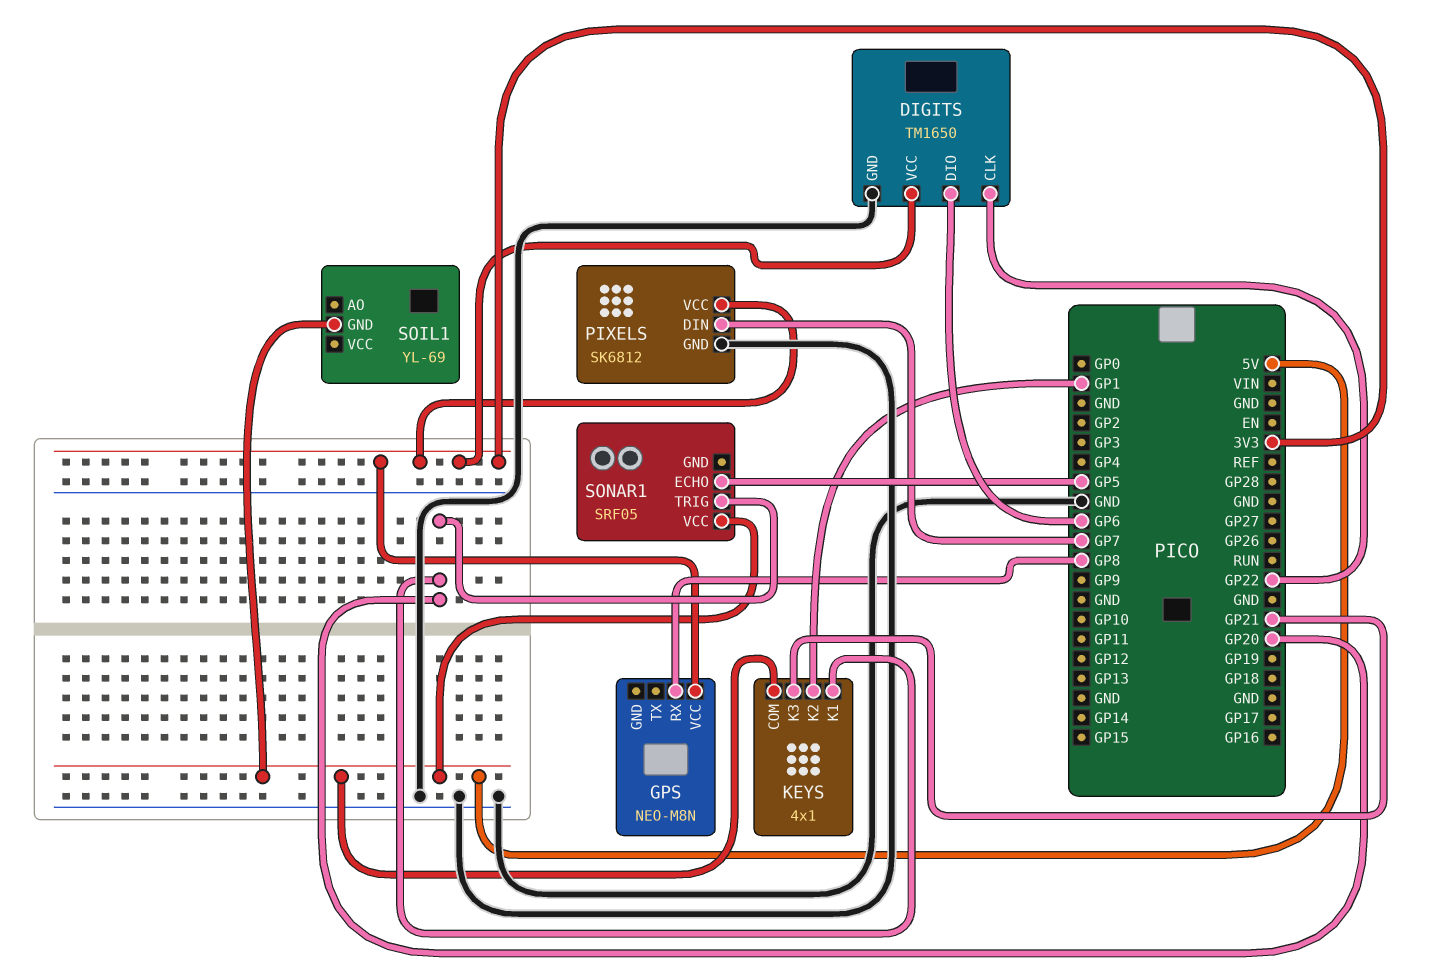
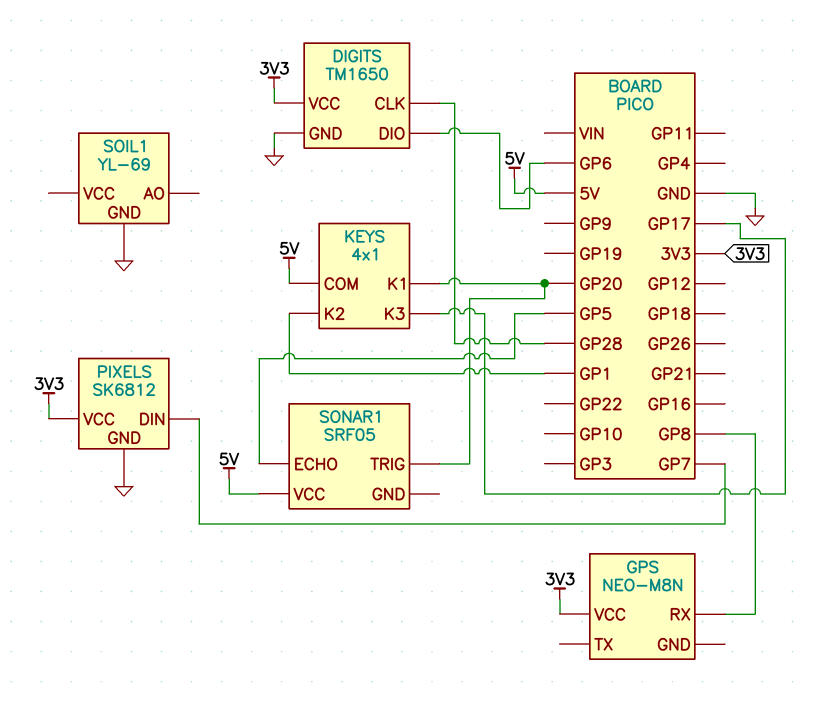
DIGITS pin CLK: GP22 -> GP28
KEYS pin K3: GP21 -> GP17
SOIL1 pin GND: 5V -> GND

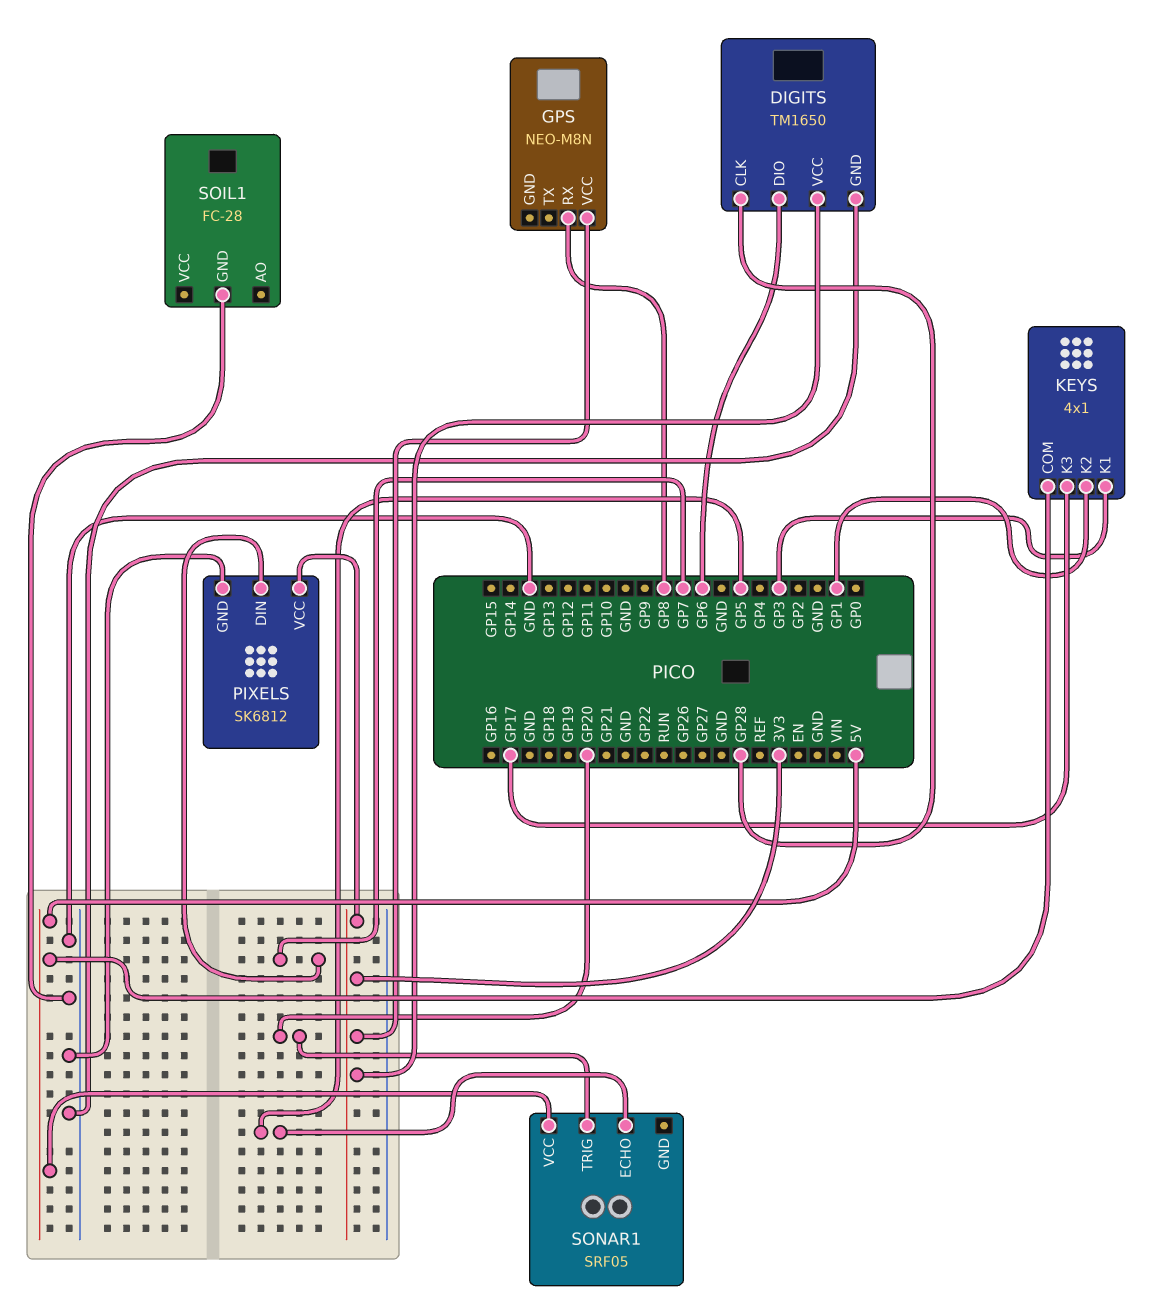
KEYS pin K1: GP20 -> GP3
SOIL1: YL-69 -> FC-28

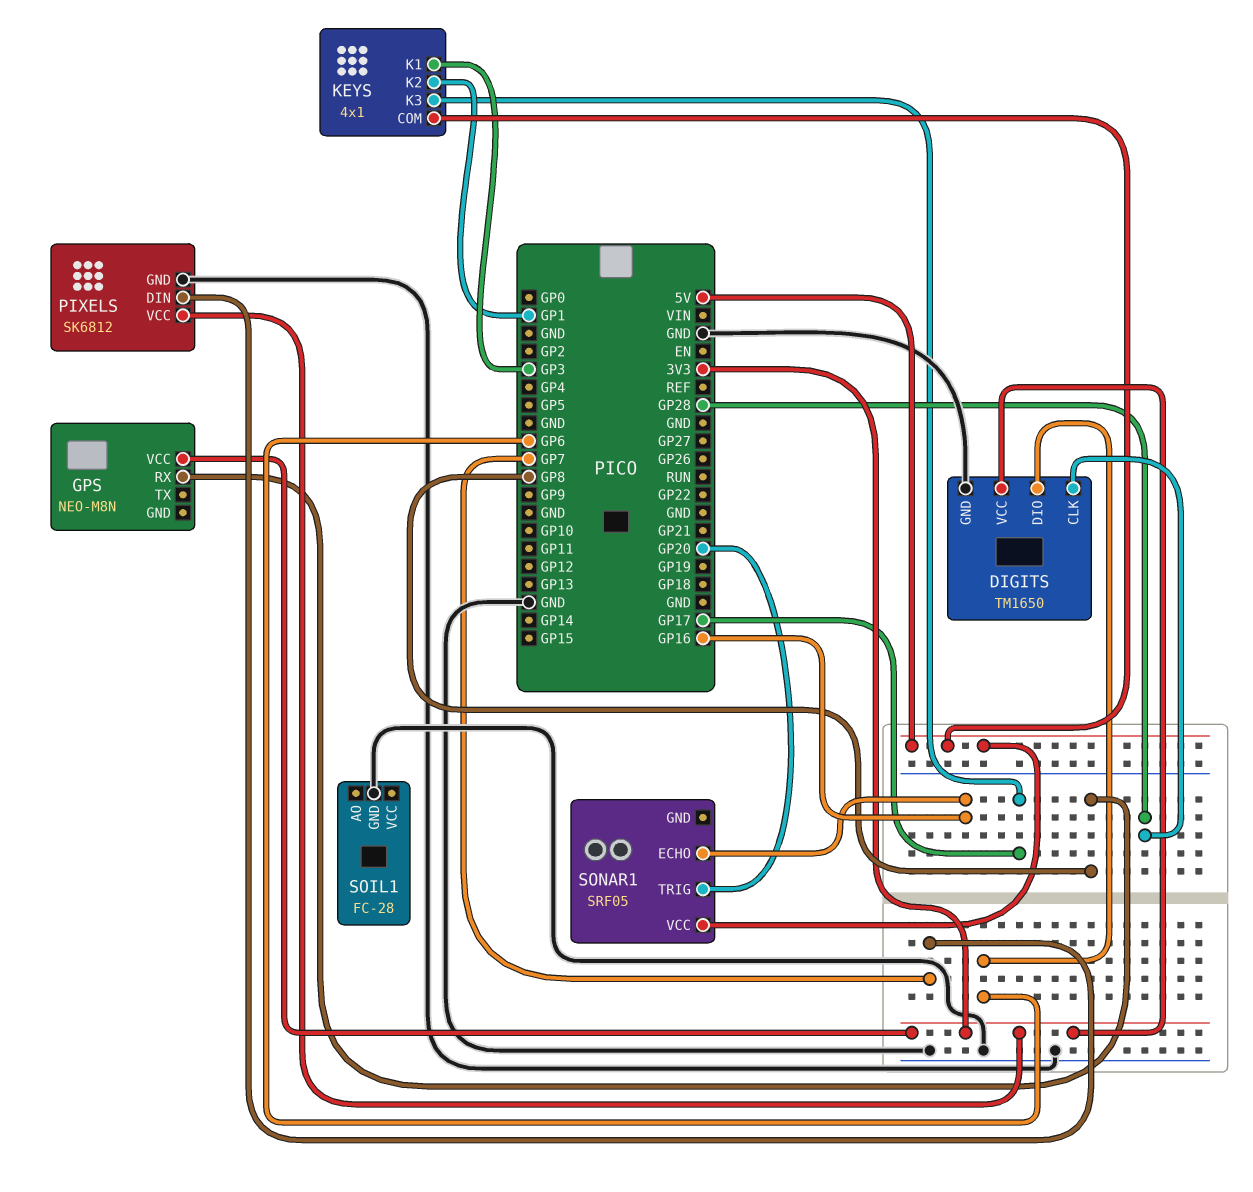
SONAR1 pin ECHO: GP5 -> GP16

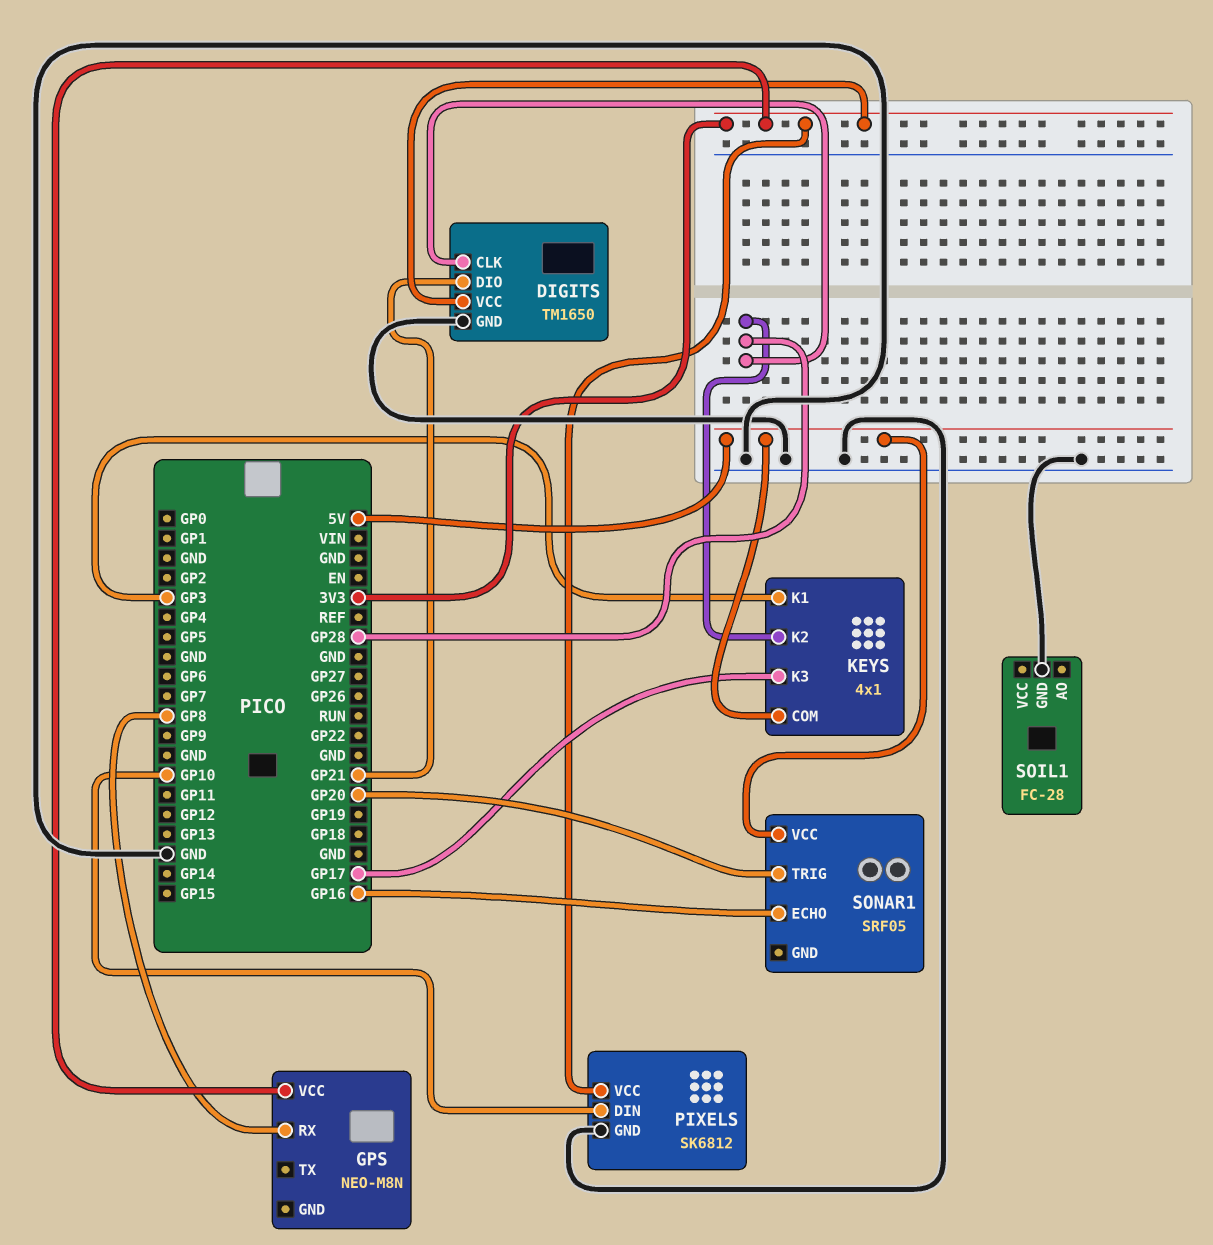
DIGITS pin DIO: GP6 -> GP21
KEYS pin K2: GP1 -> GP28
PIXELS pin DIN: GP7 -> GP10

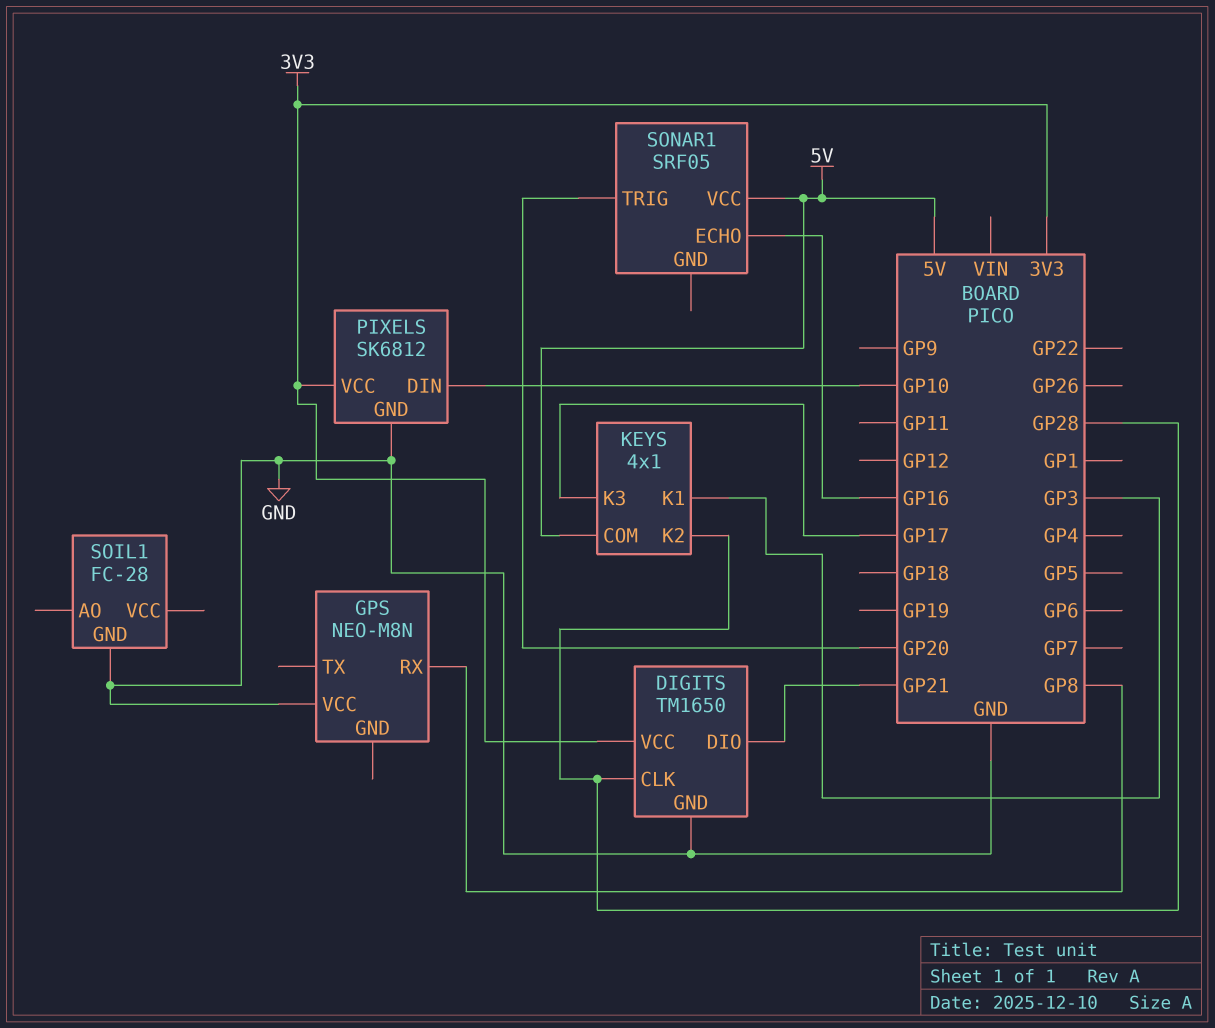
GPS pin VCC: 3V3 -> GND

